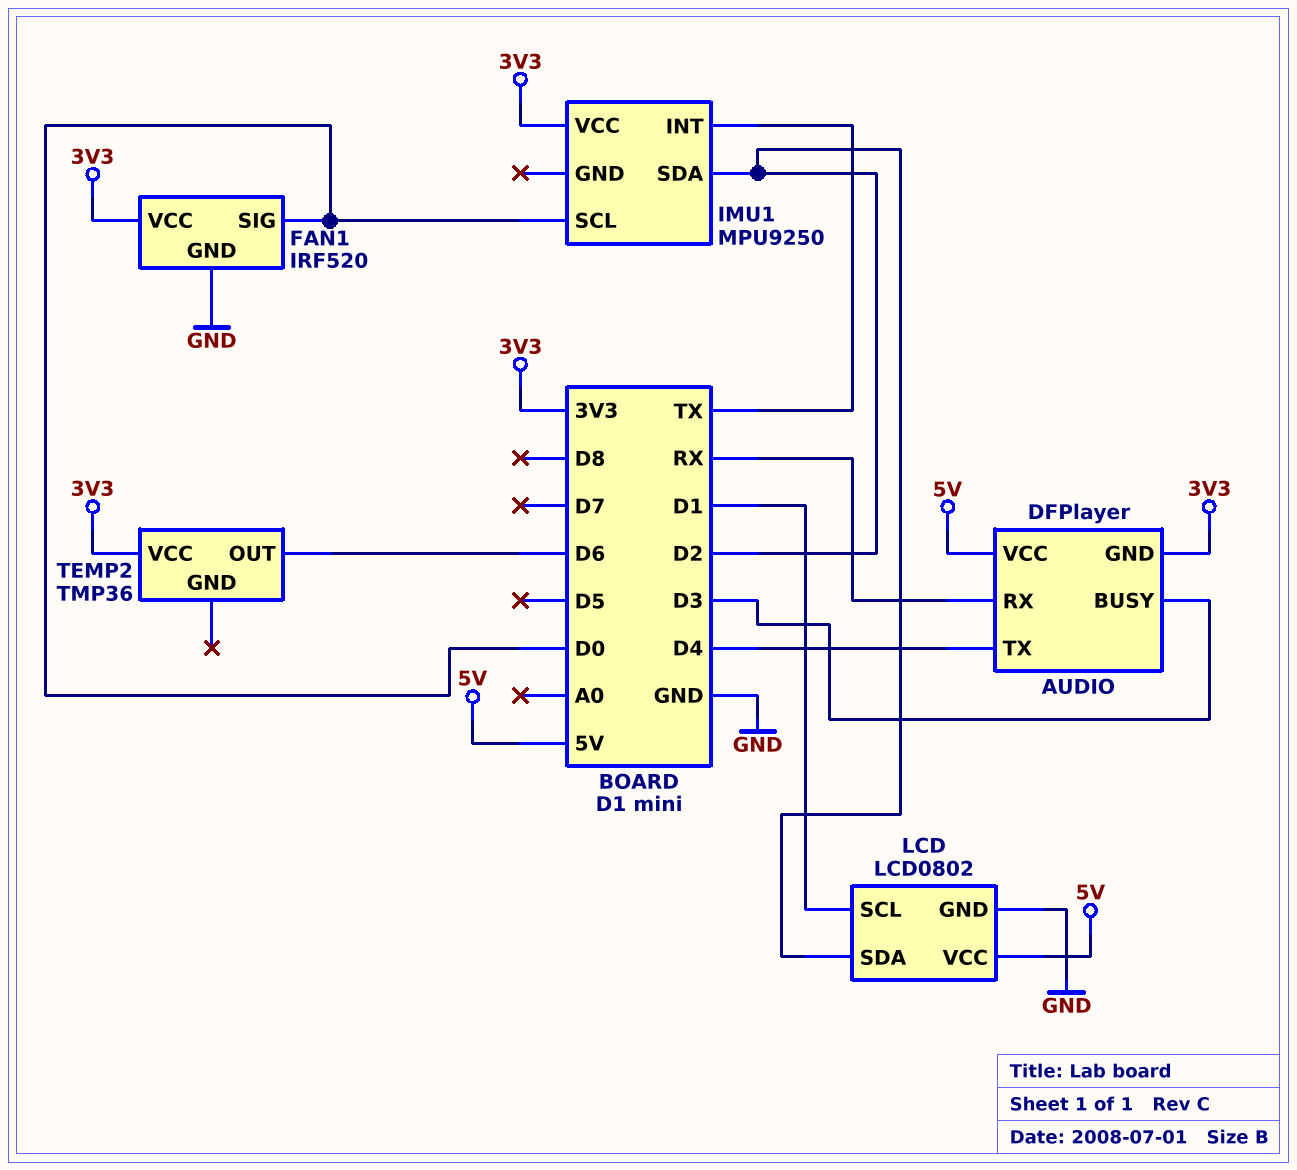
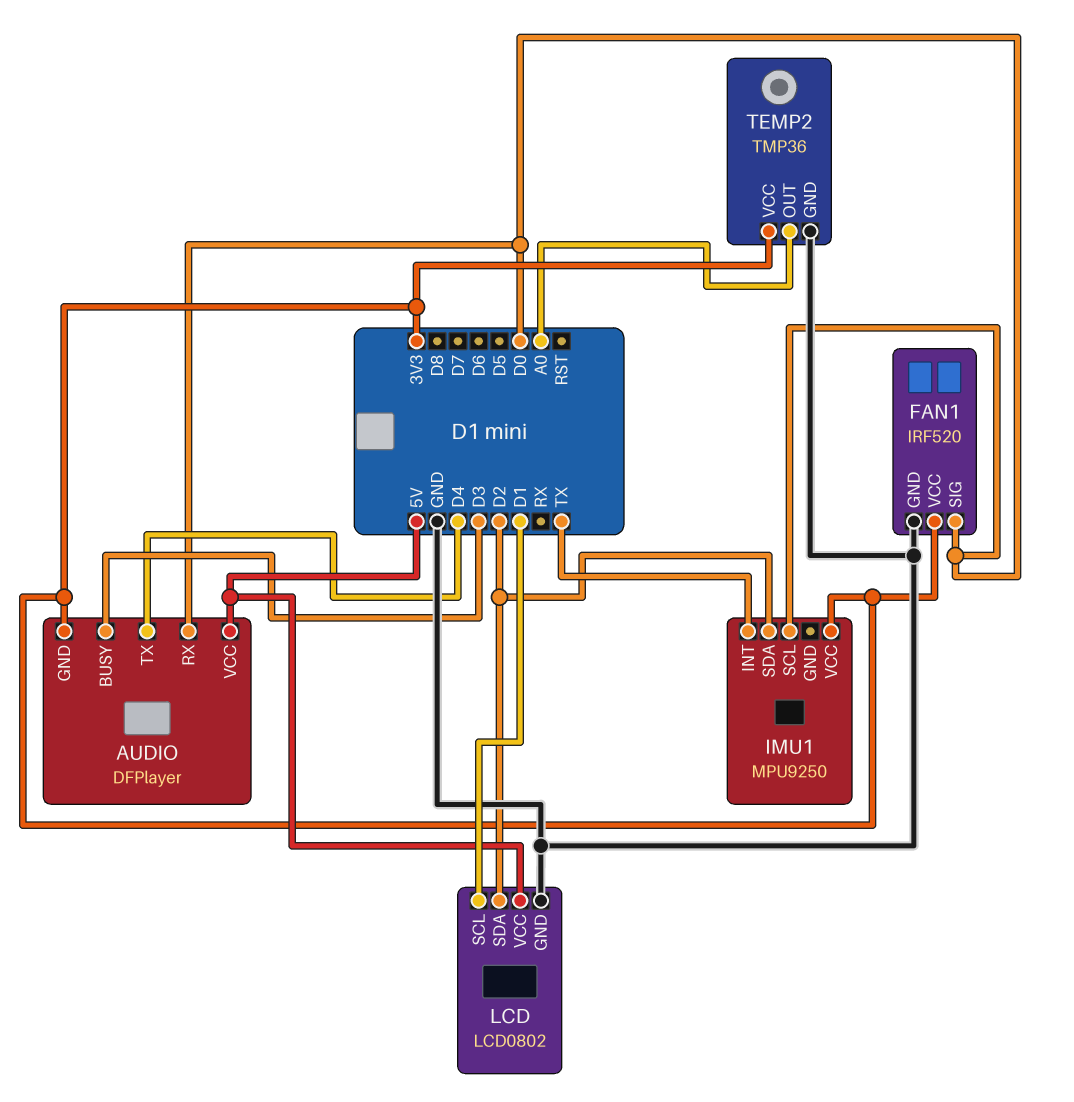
AUDIO pin RX: RX -> D0
TEMP2 pin GND: none -> GND
TEMP2 pin OUT: D6 -> A0

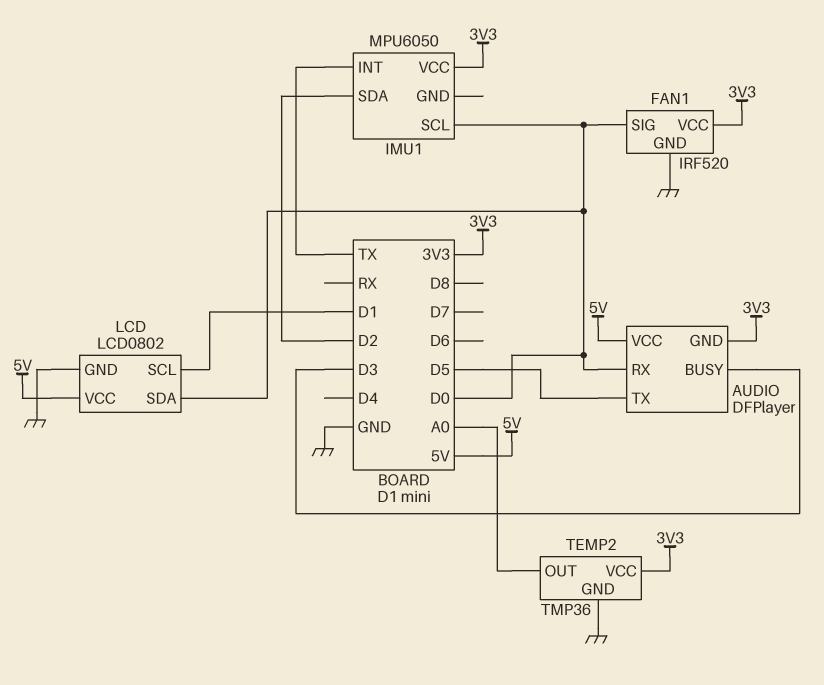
AUDIO pin TX: D4 -> D5
IMU1: MPU9250 -> MPU6050
LCD pin SDA: D2 -> D0

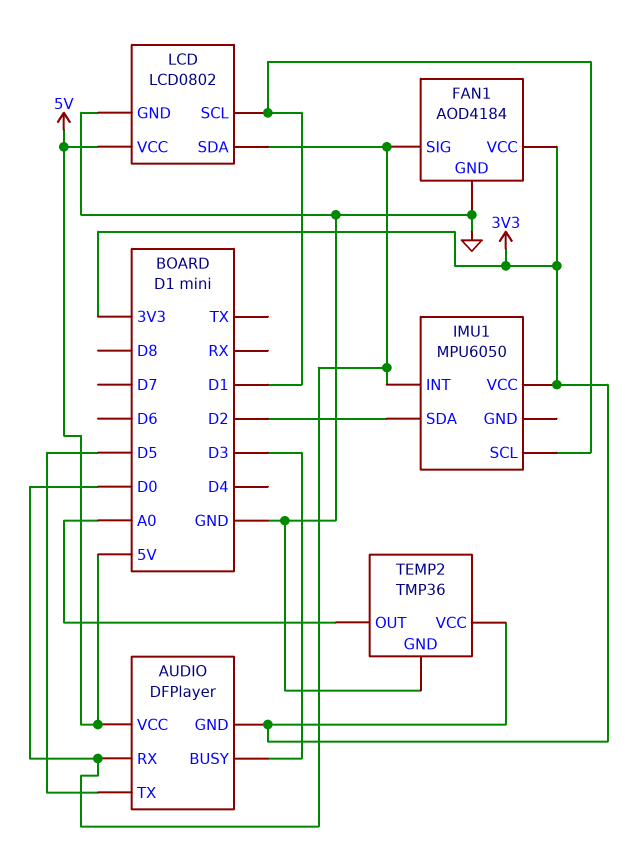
FAN1: IRF520 -> AOD4184
IMU1 pin INT: TX -> D0
IMU1 pin SCL: D0 -> D1

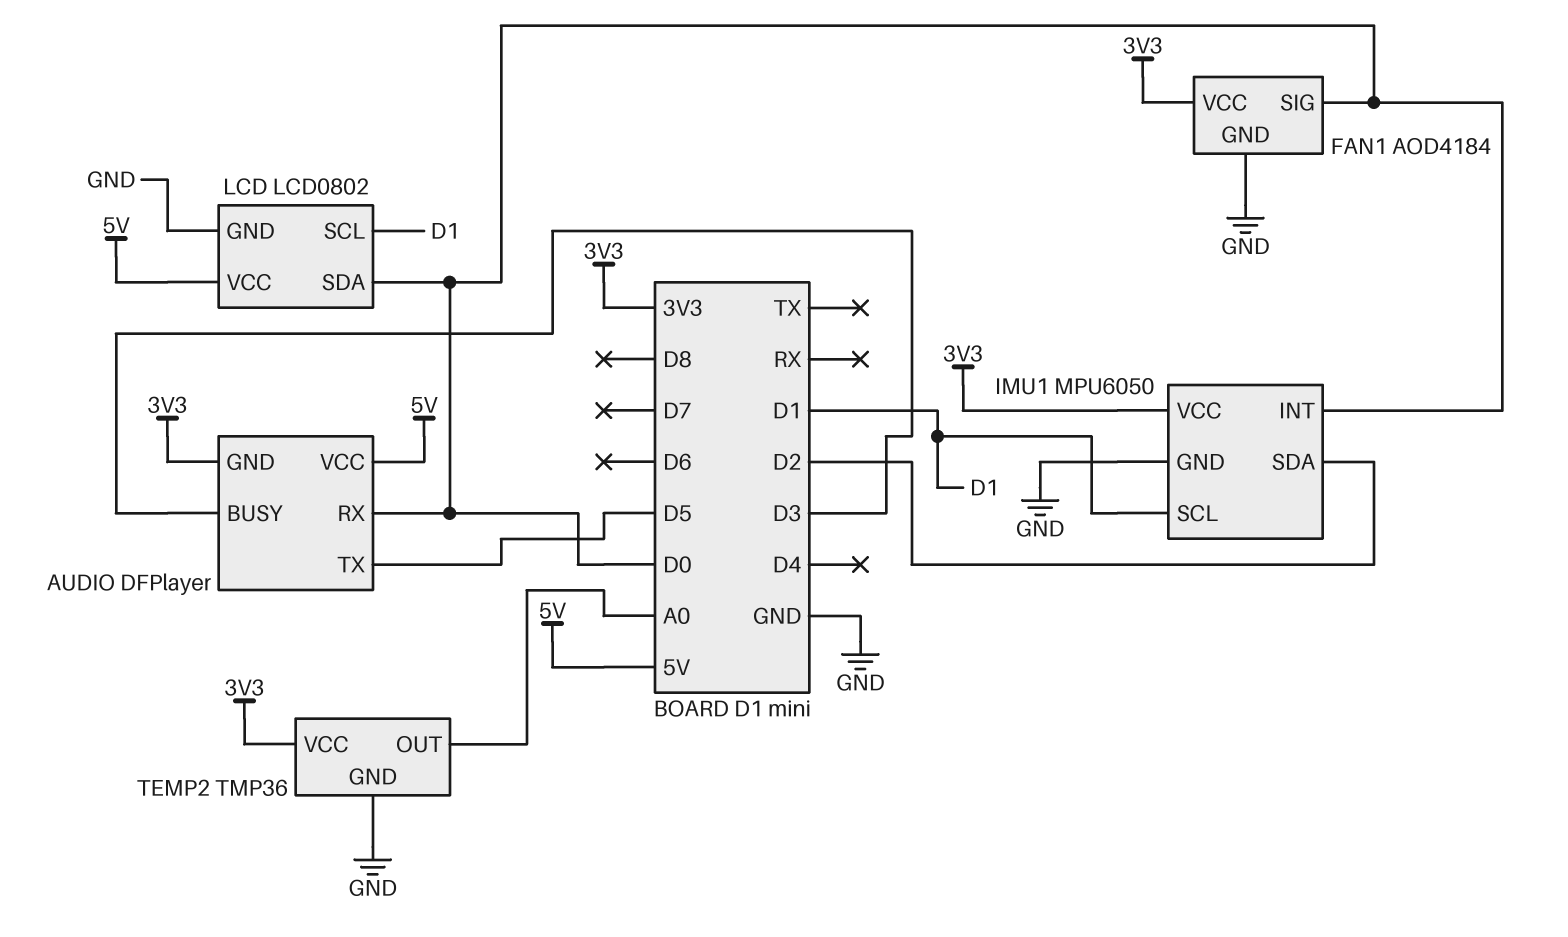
IMU1 pin GND: none -> GND

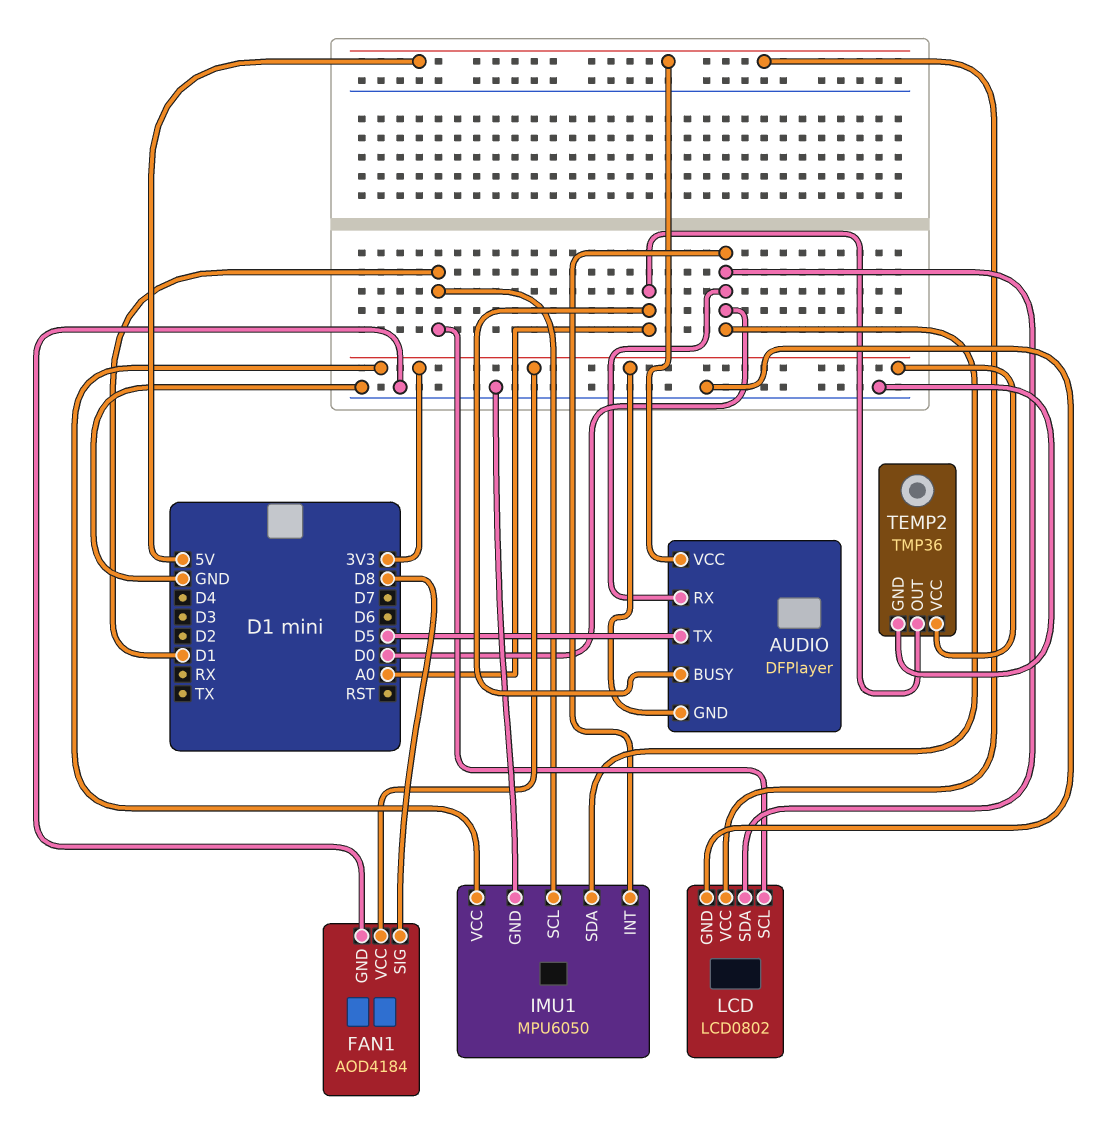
AUDIO pin BUSY: D3 -> A0
FAN1 pin SIG: D0 -> D8
IMU1 pin SDA: D2 -> D0

